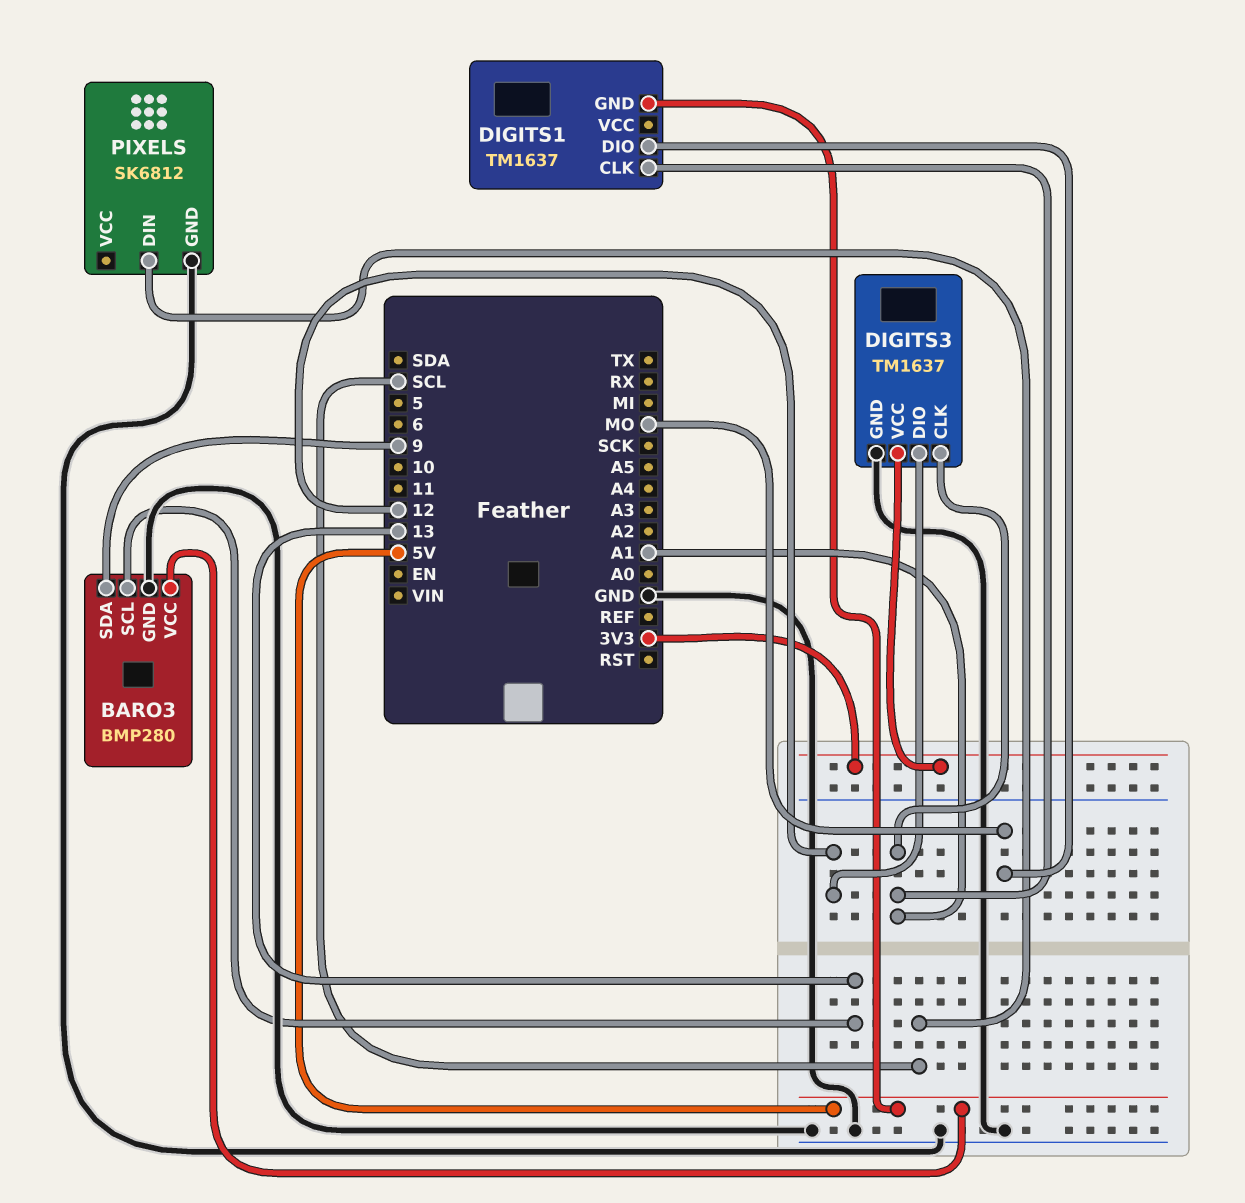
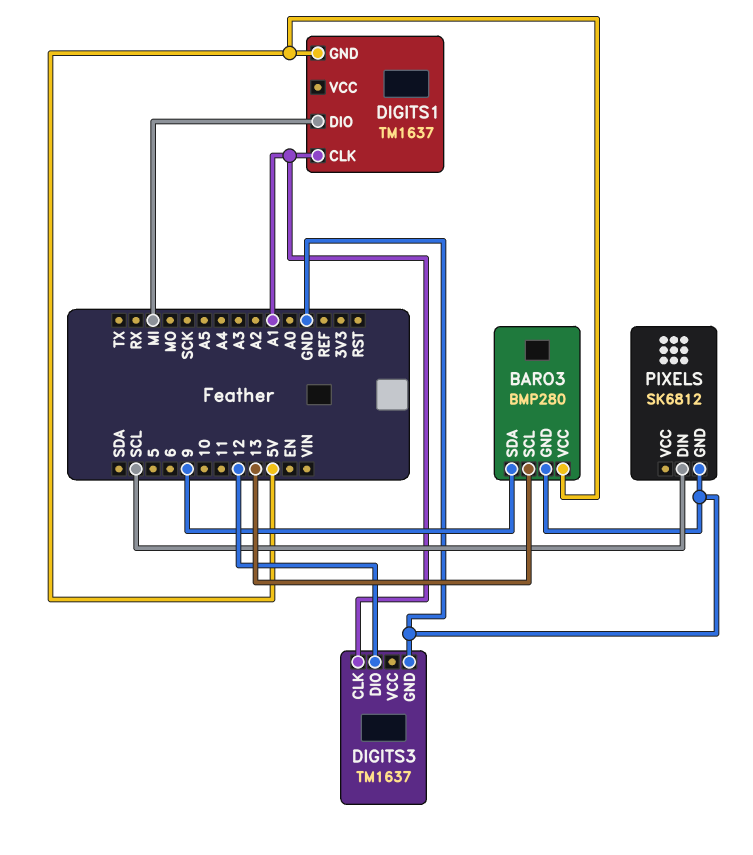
DIGITS1 pin DIO: MO -> MI
DIGITS3 pin VCC: 3V3 -> none

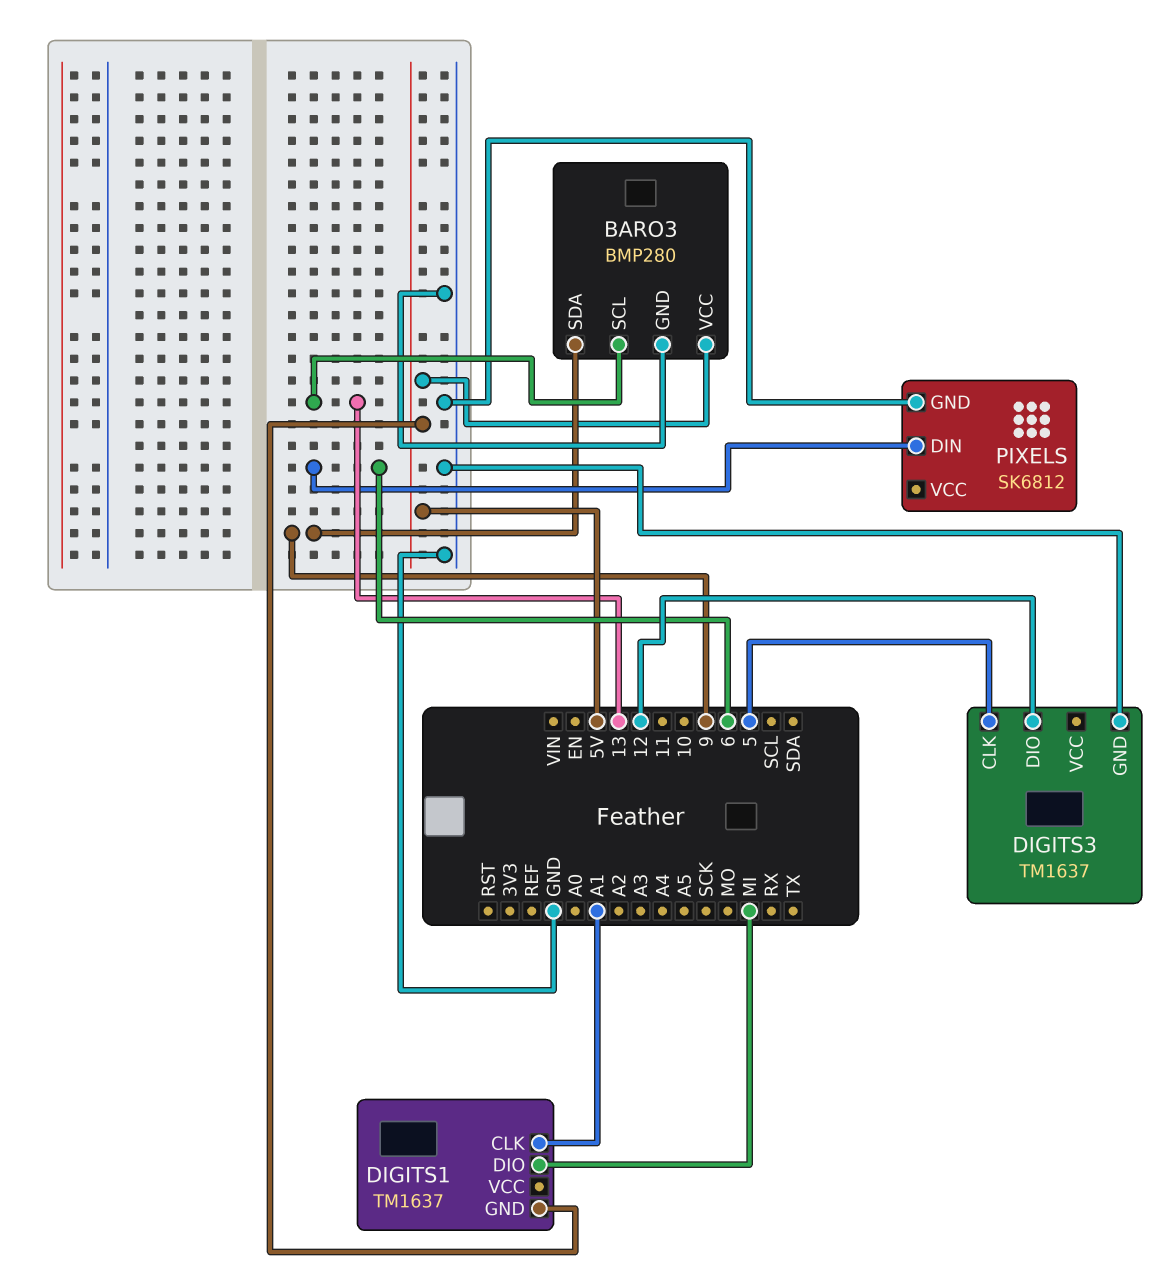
DIGITS3 pin CLK: A1 -> 5
PIXELS pin DIN: SCL -> 6

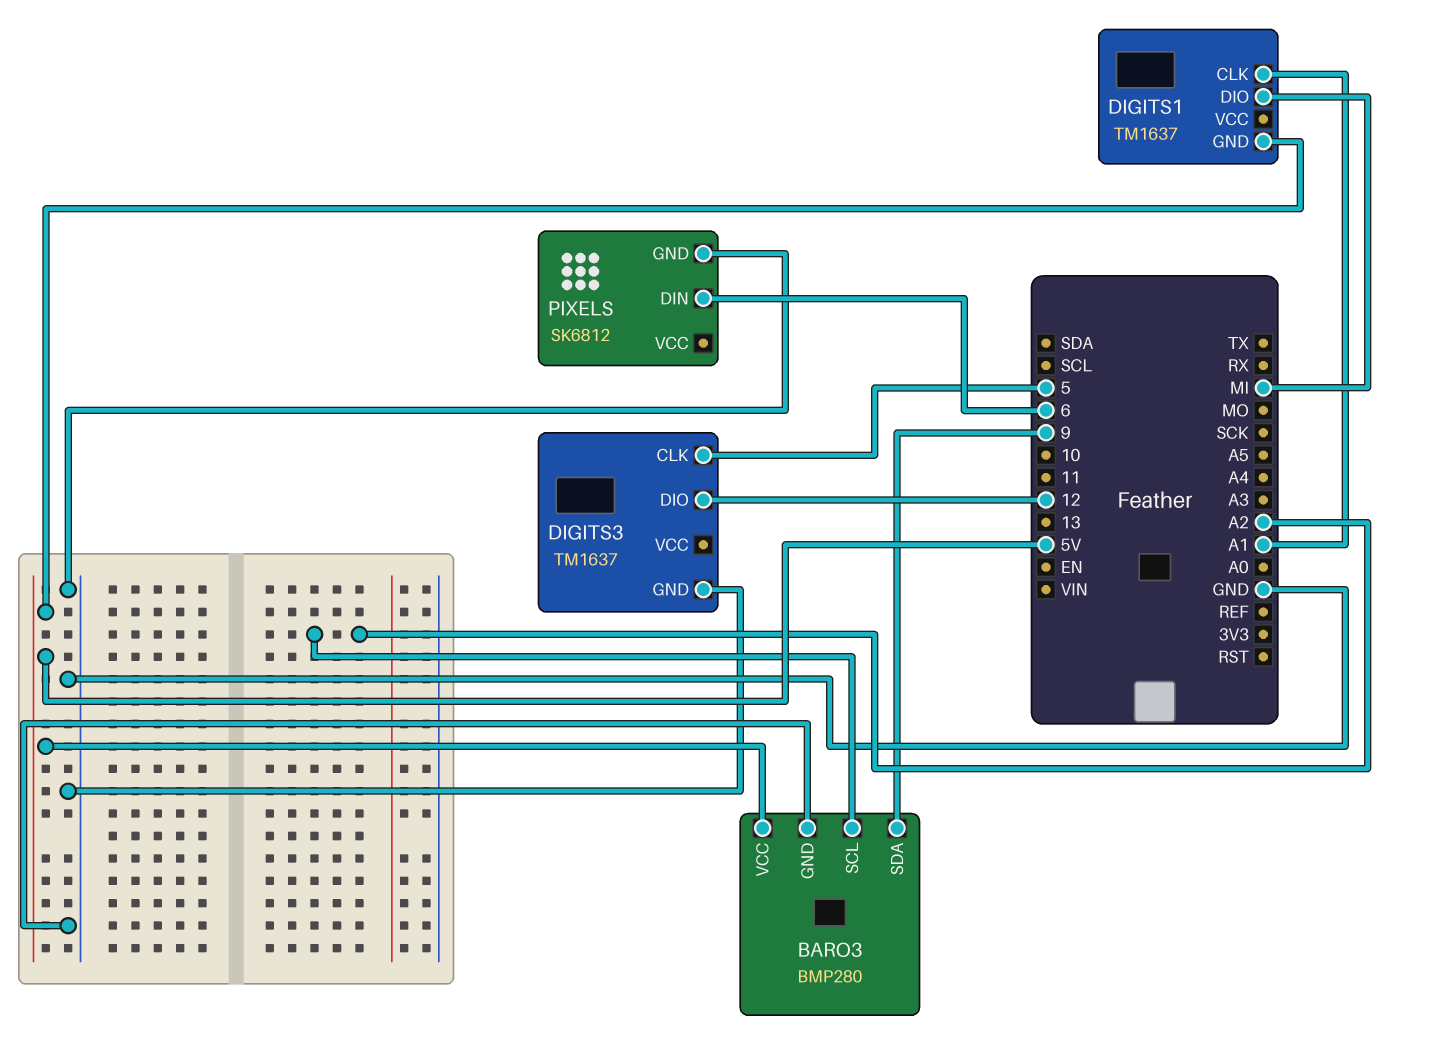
BARO3 pin SCL: 13 -> A2

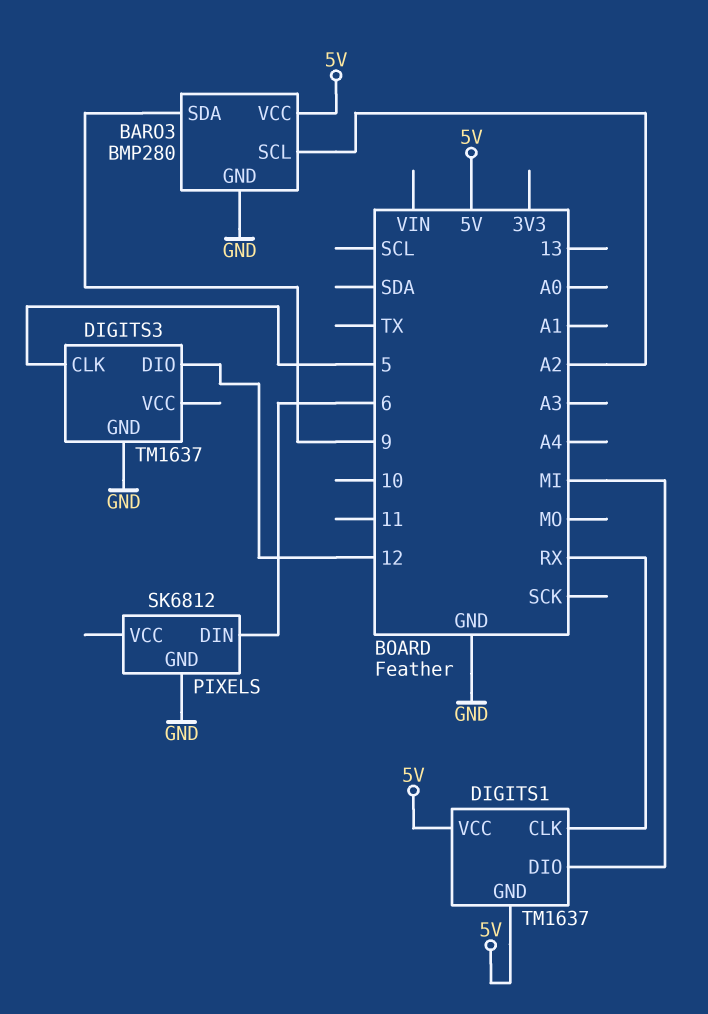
DIGITS1 pin CLK: A1 -> RX
DIGITS1 pin VCC: none -> 5V

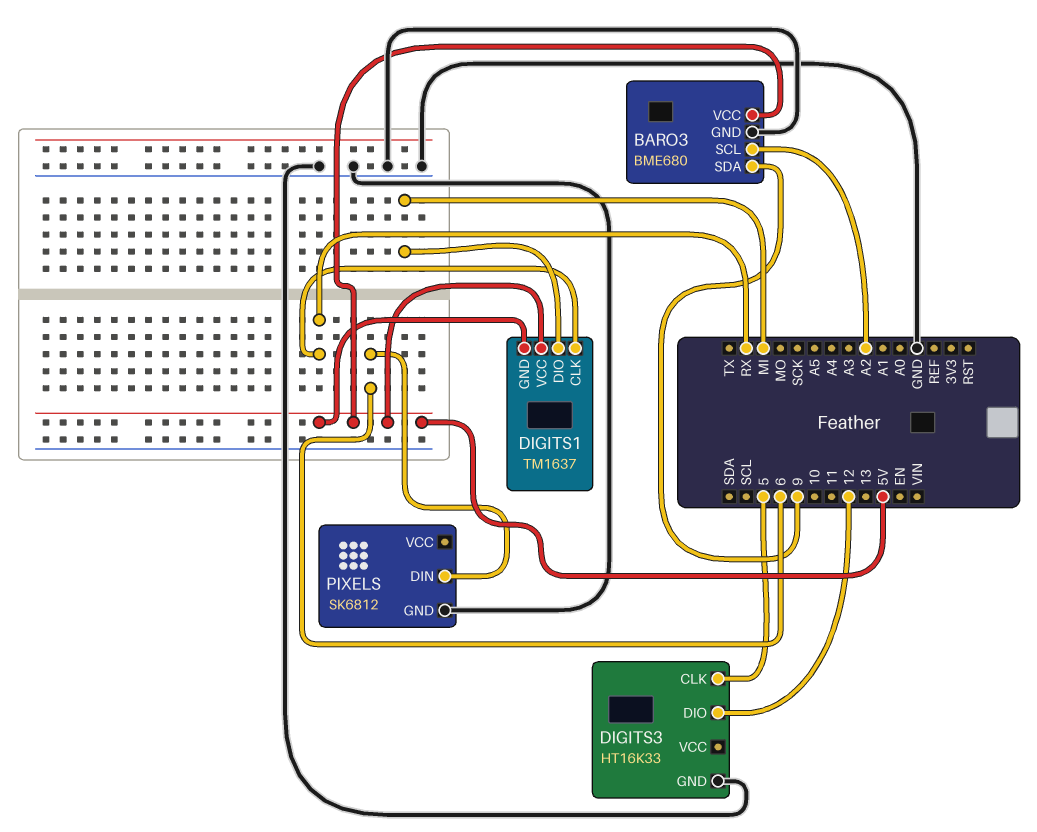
BARO3: BMP280 -> BME680
DIGITS3: TM1637 -> HT16K33

